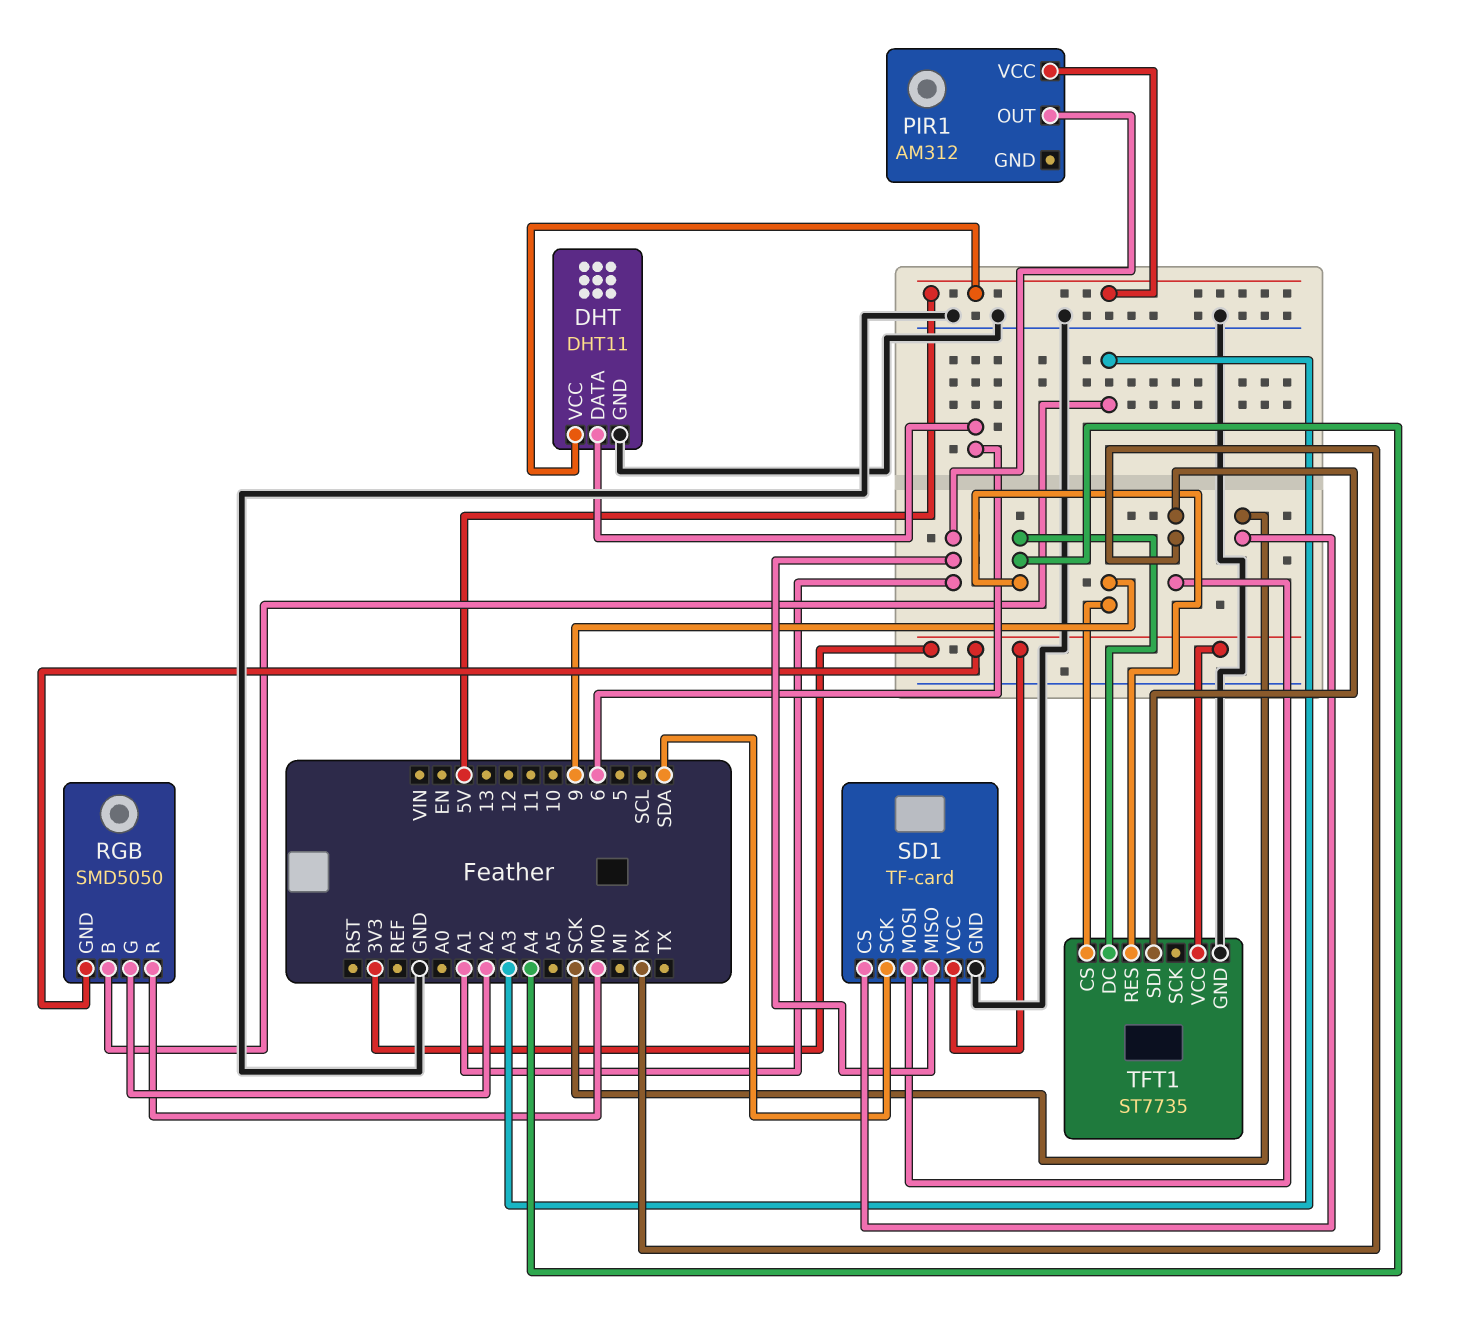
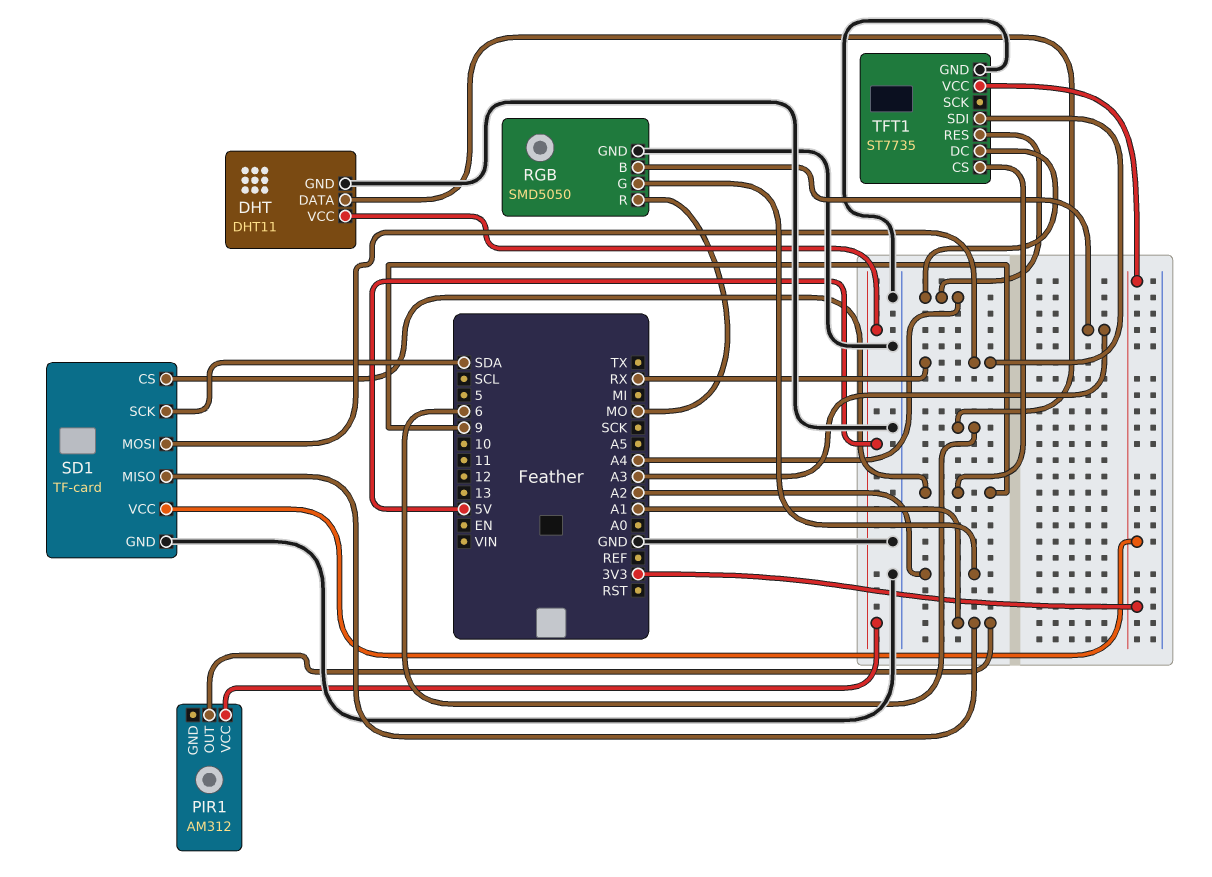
RGB pin GND: 3V3 -> GND
SD1 pin CS: SCK -> 9

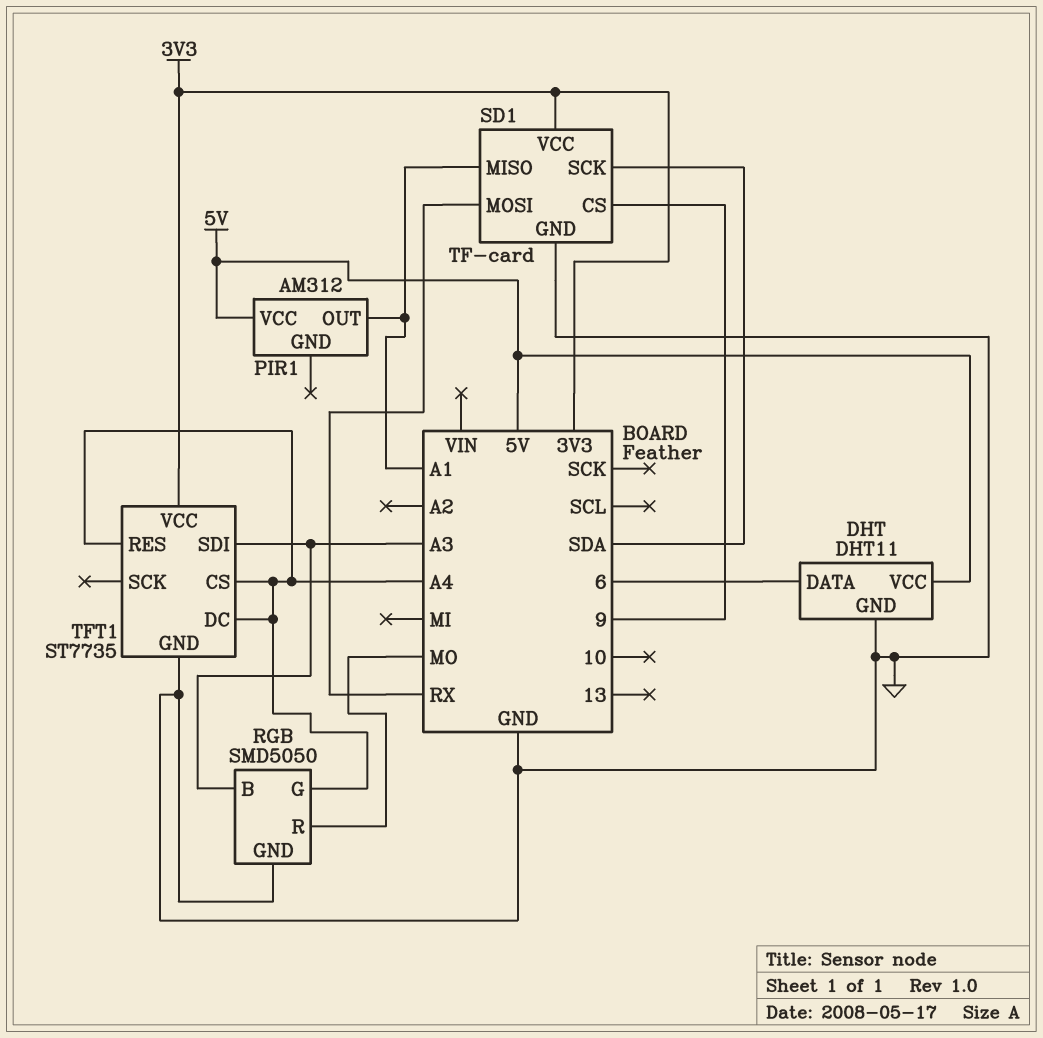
RGB pin G: A2 -> A4
TFT1 pin CS: 9 -> A4
TFT1 pin SDI: RX -> A3

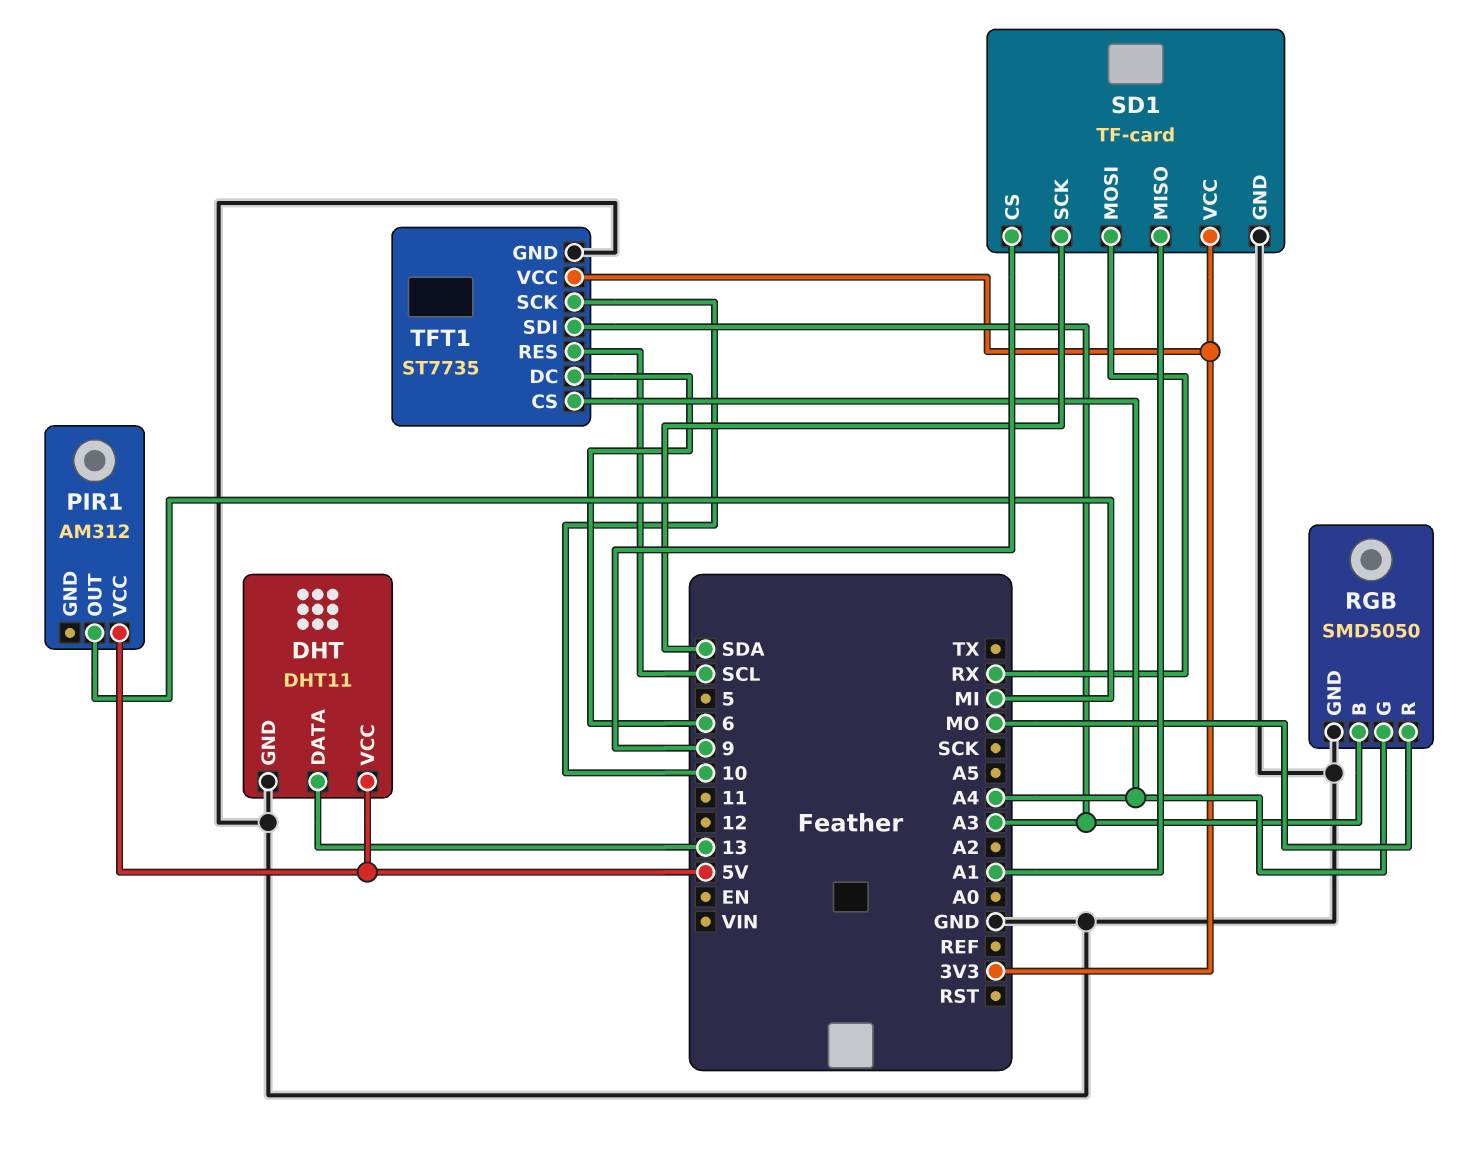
DHT pin DATA: 6 -> 13
PIR1 pin OUT: A1 -> MI
TFT1 pin DC: A4 -> 6
TFT1 pin RES: A4 -> SCL
TFT1 pin SCK: none -> 10

